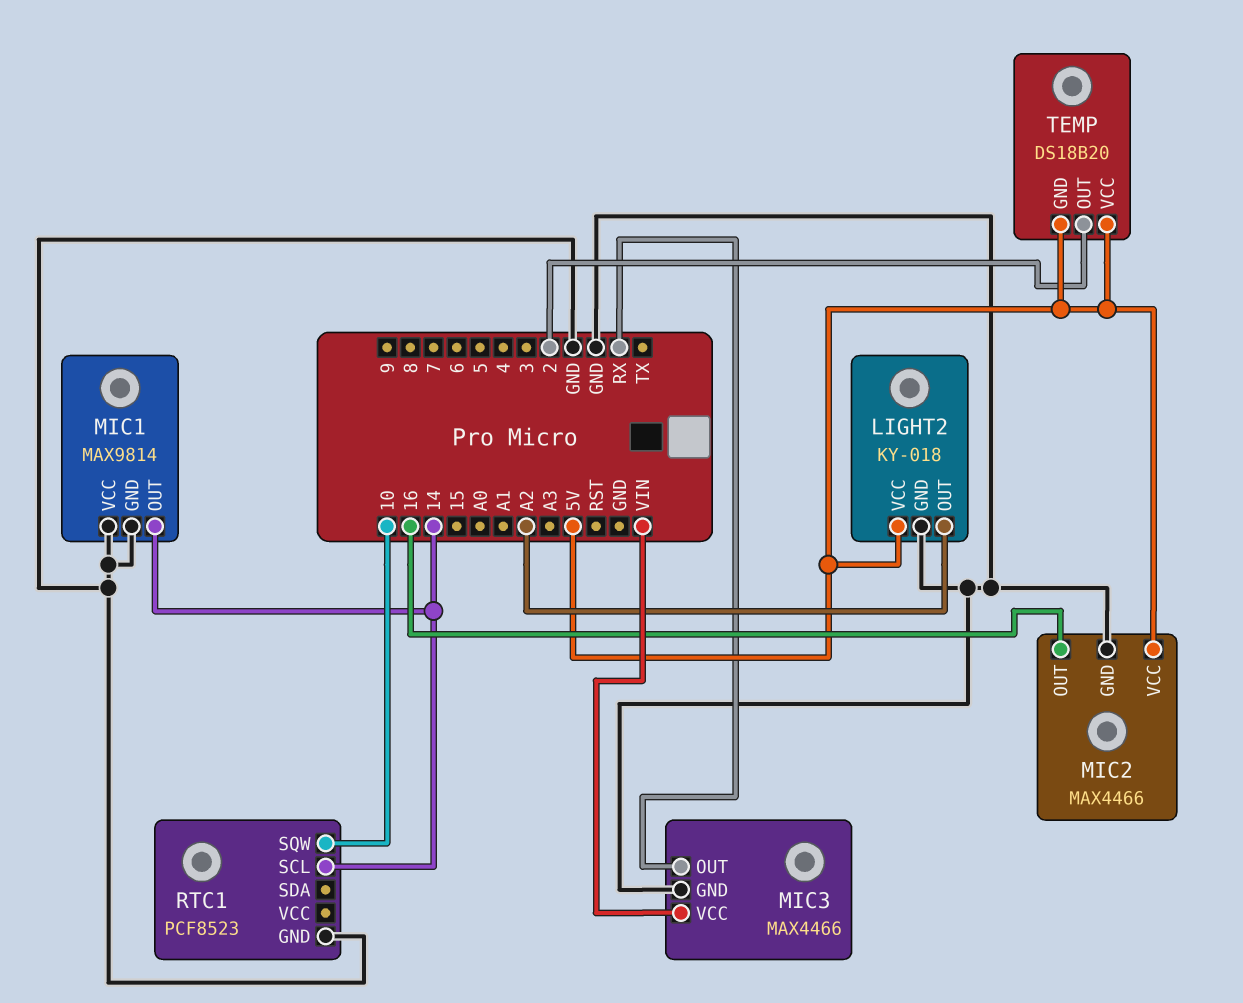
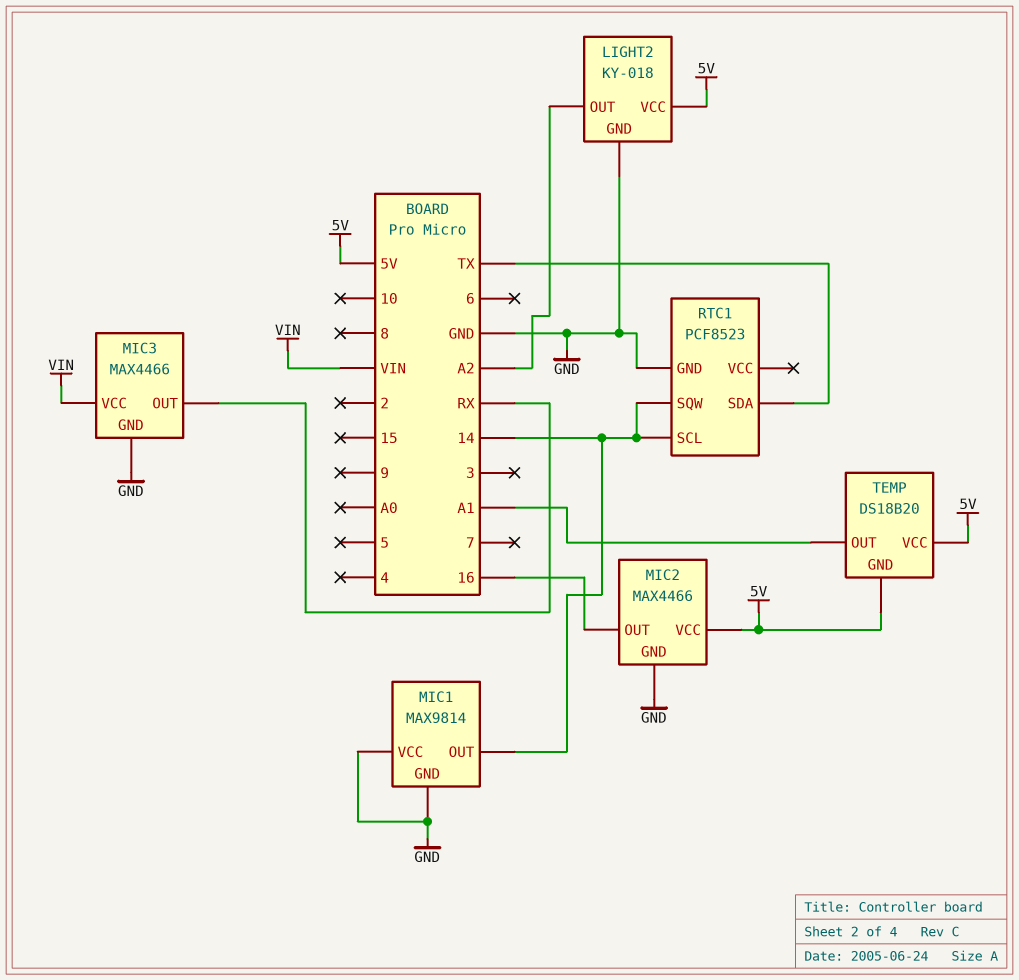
RTC1 pin SDA: none -> TX
RTC1 pin SQW: 10 -> 14
TEMP pin OUT: 2 -> A1

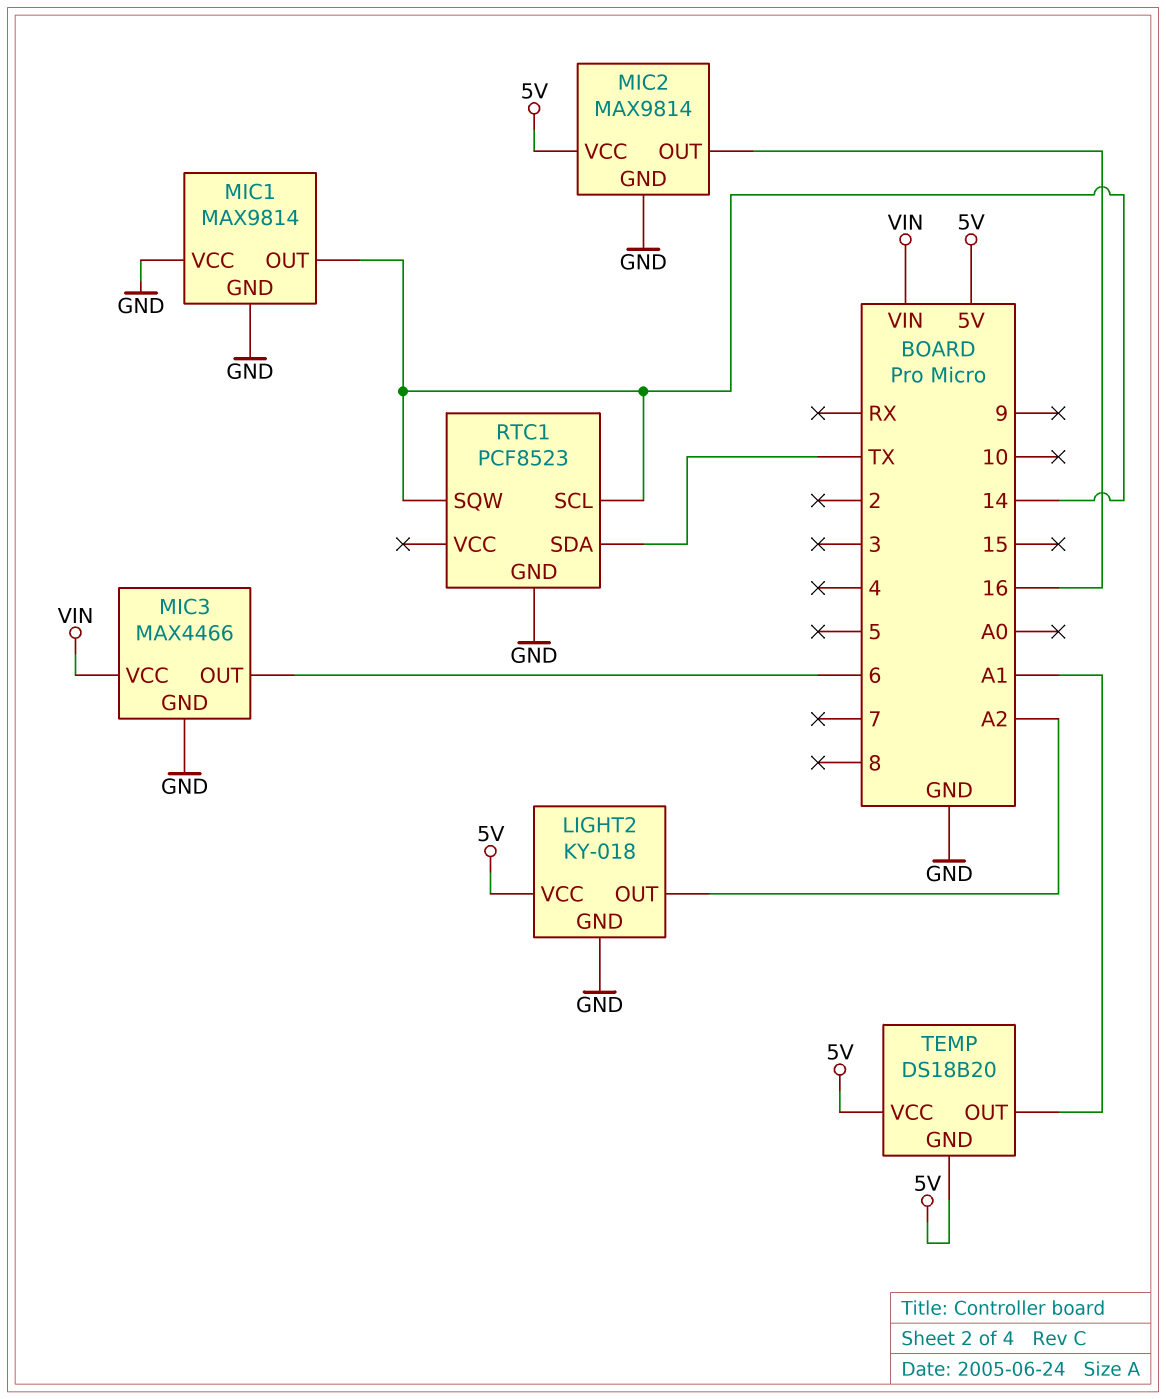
MIC2: MAX4466 -> MAX9814
MIC3 pin OUT: RX -> 6

